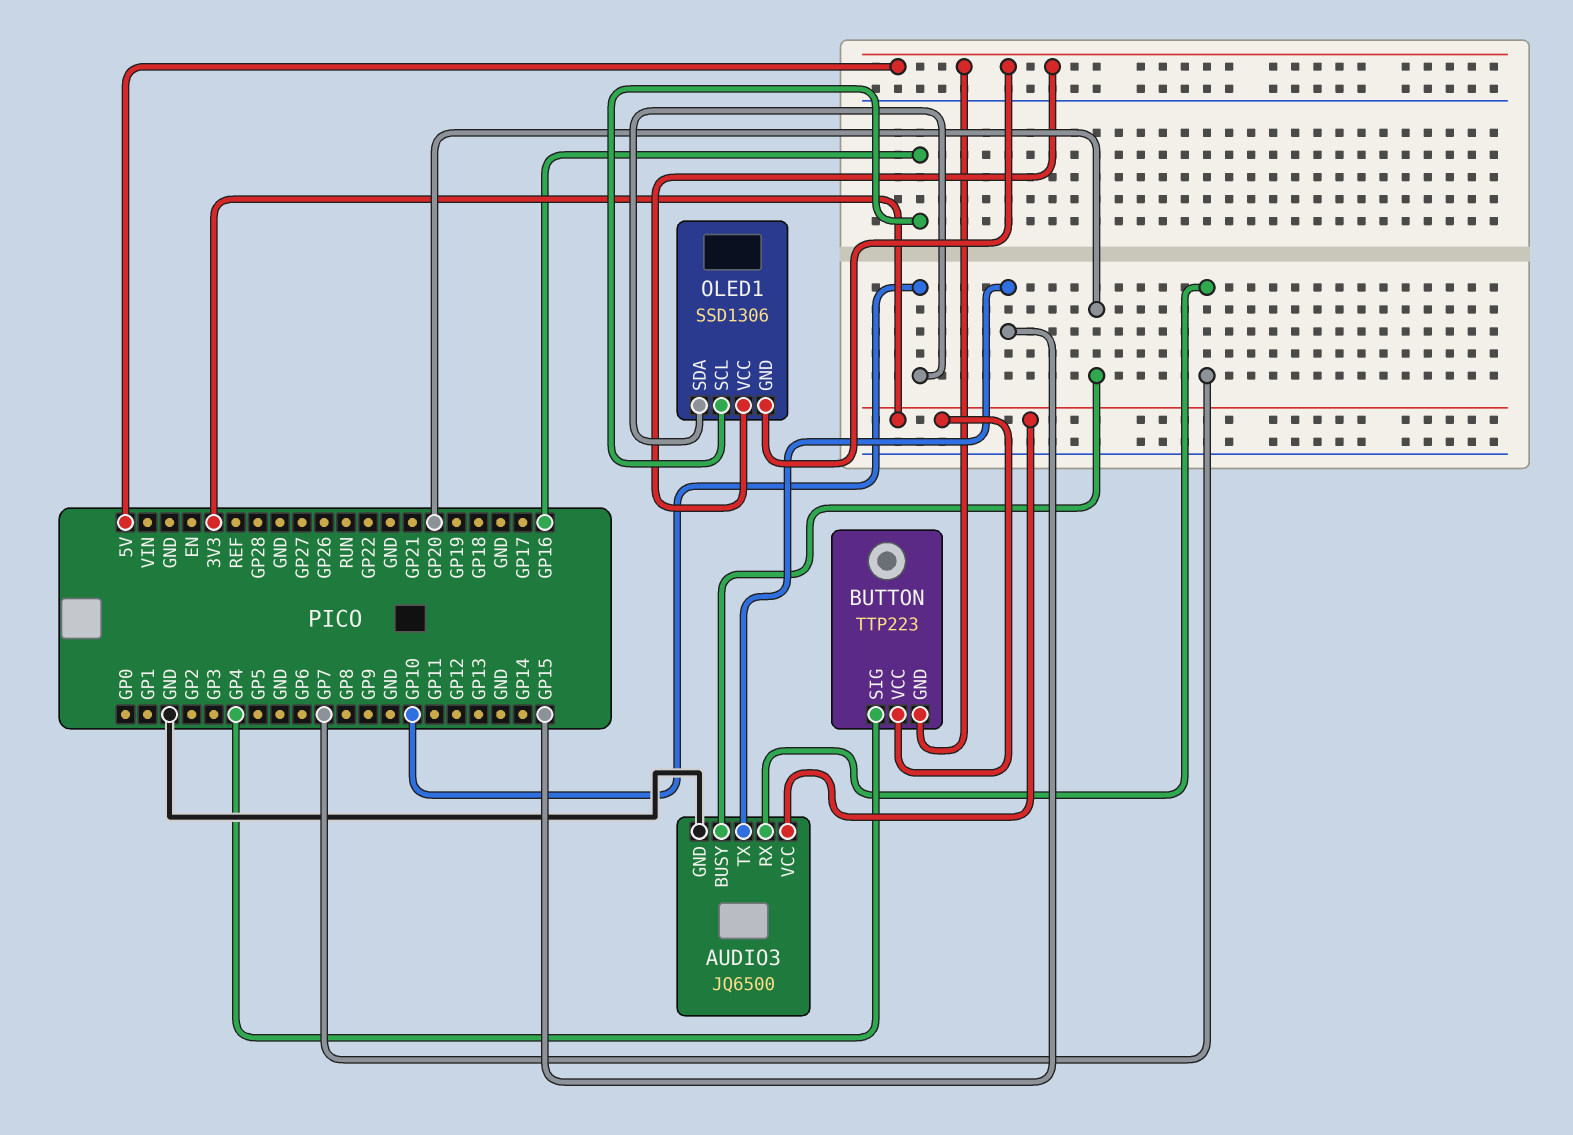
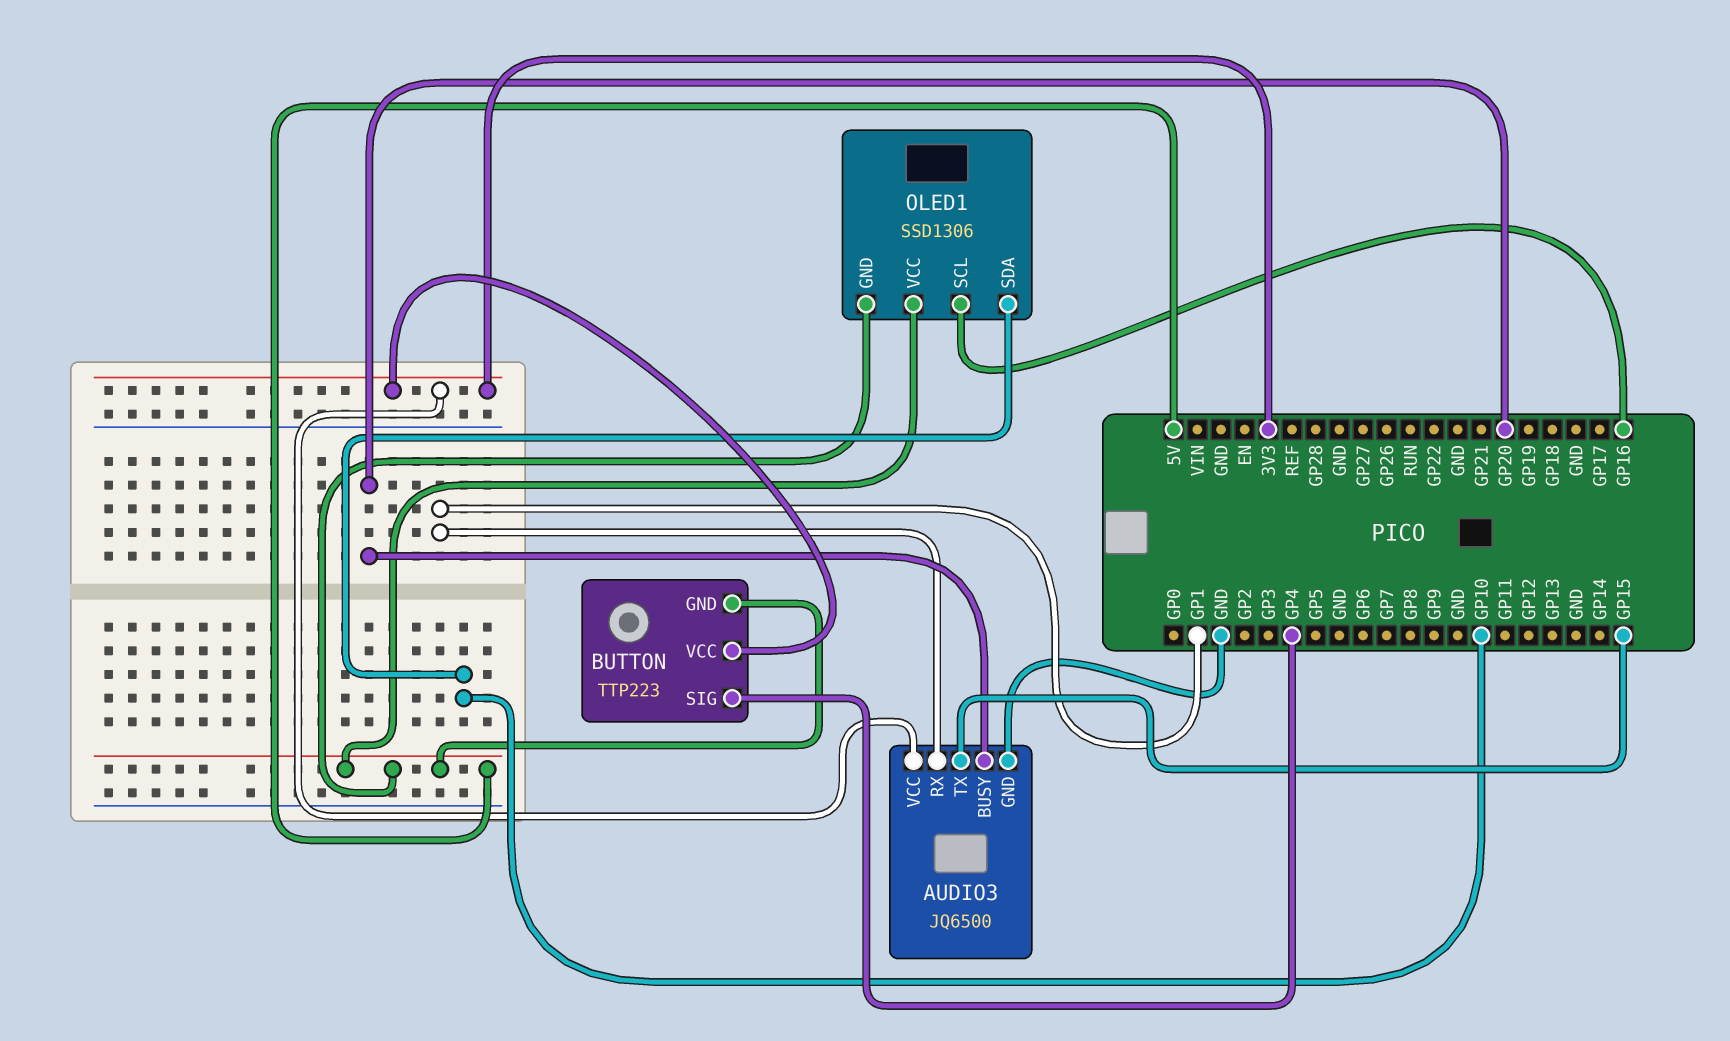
AUDIO3 pin RX: GP7 -> GP1

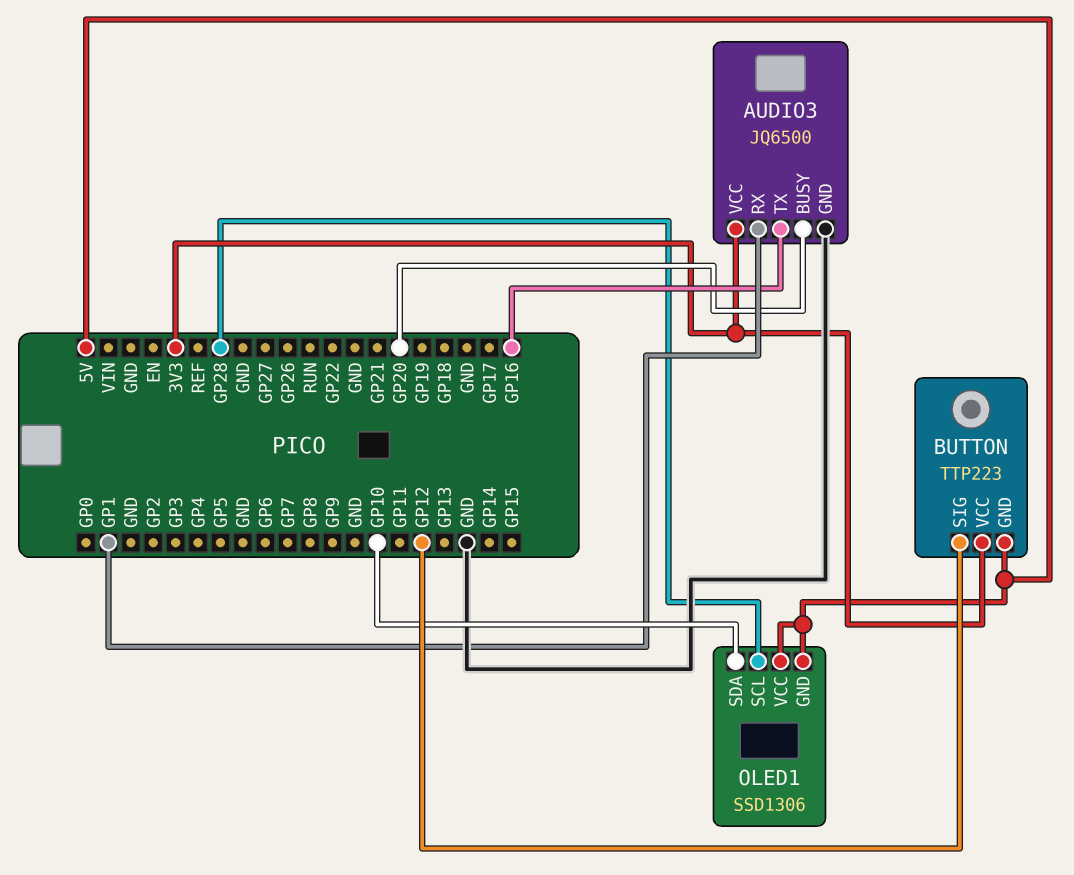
AUDIO3 pin TX: GP15 -> GP16
BUTTON pin SIG: GP4 -> GP12
OLED1 pin SCL: GP16 -> GP28

